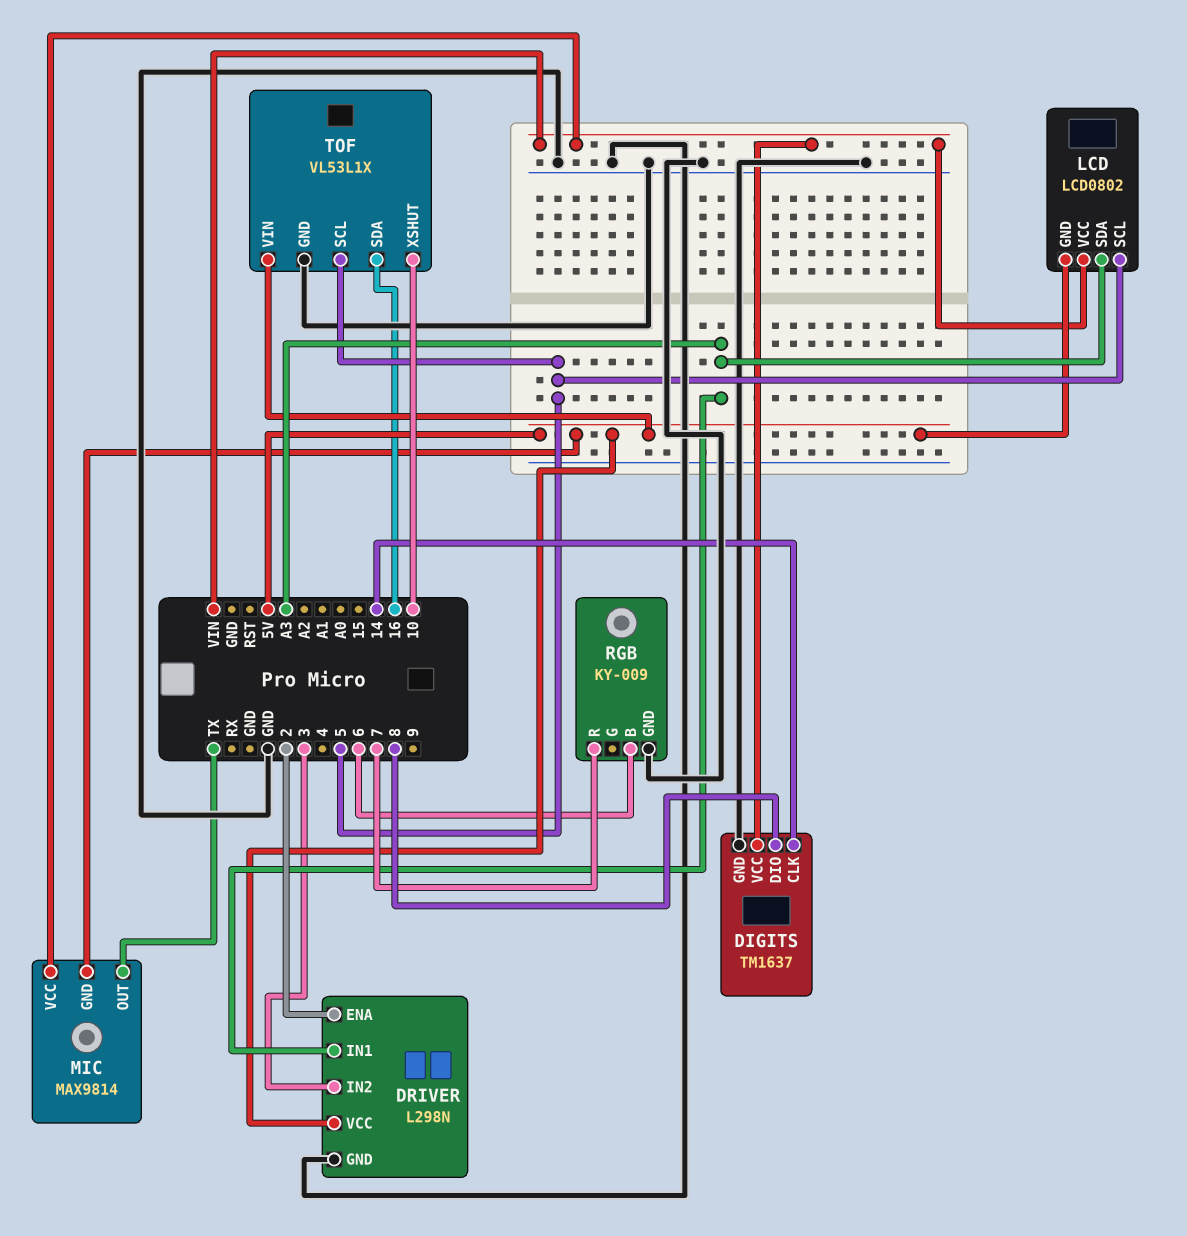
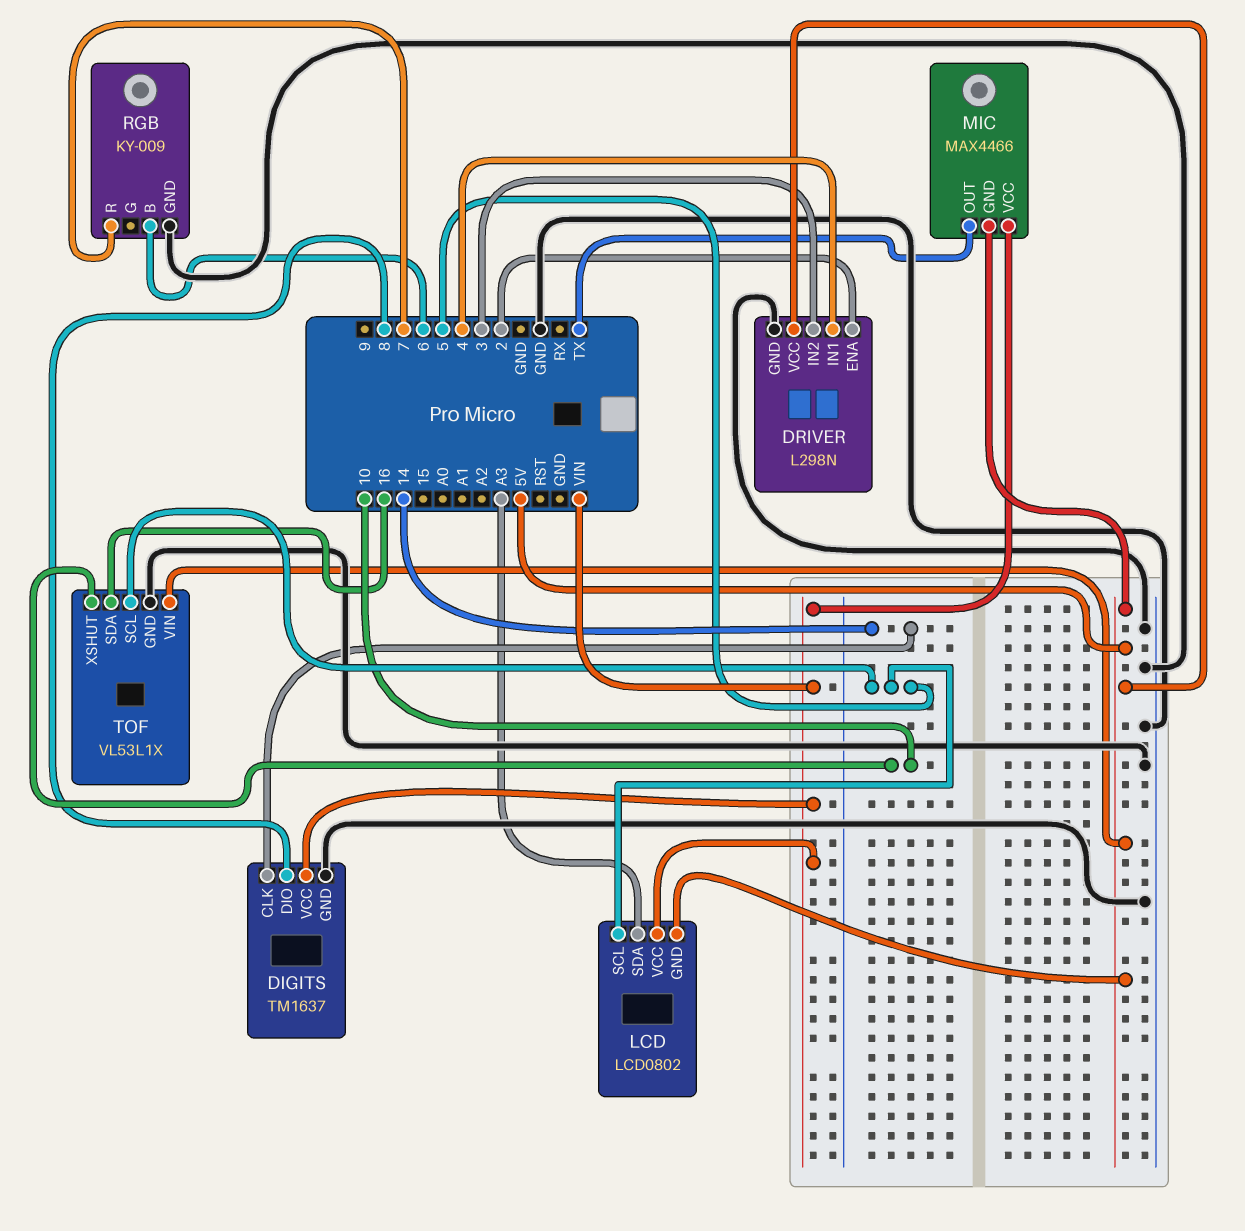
DRIVER pin IN1: A3 -> 4
MIC: MAX9814 -> MAX4466

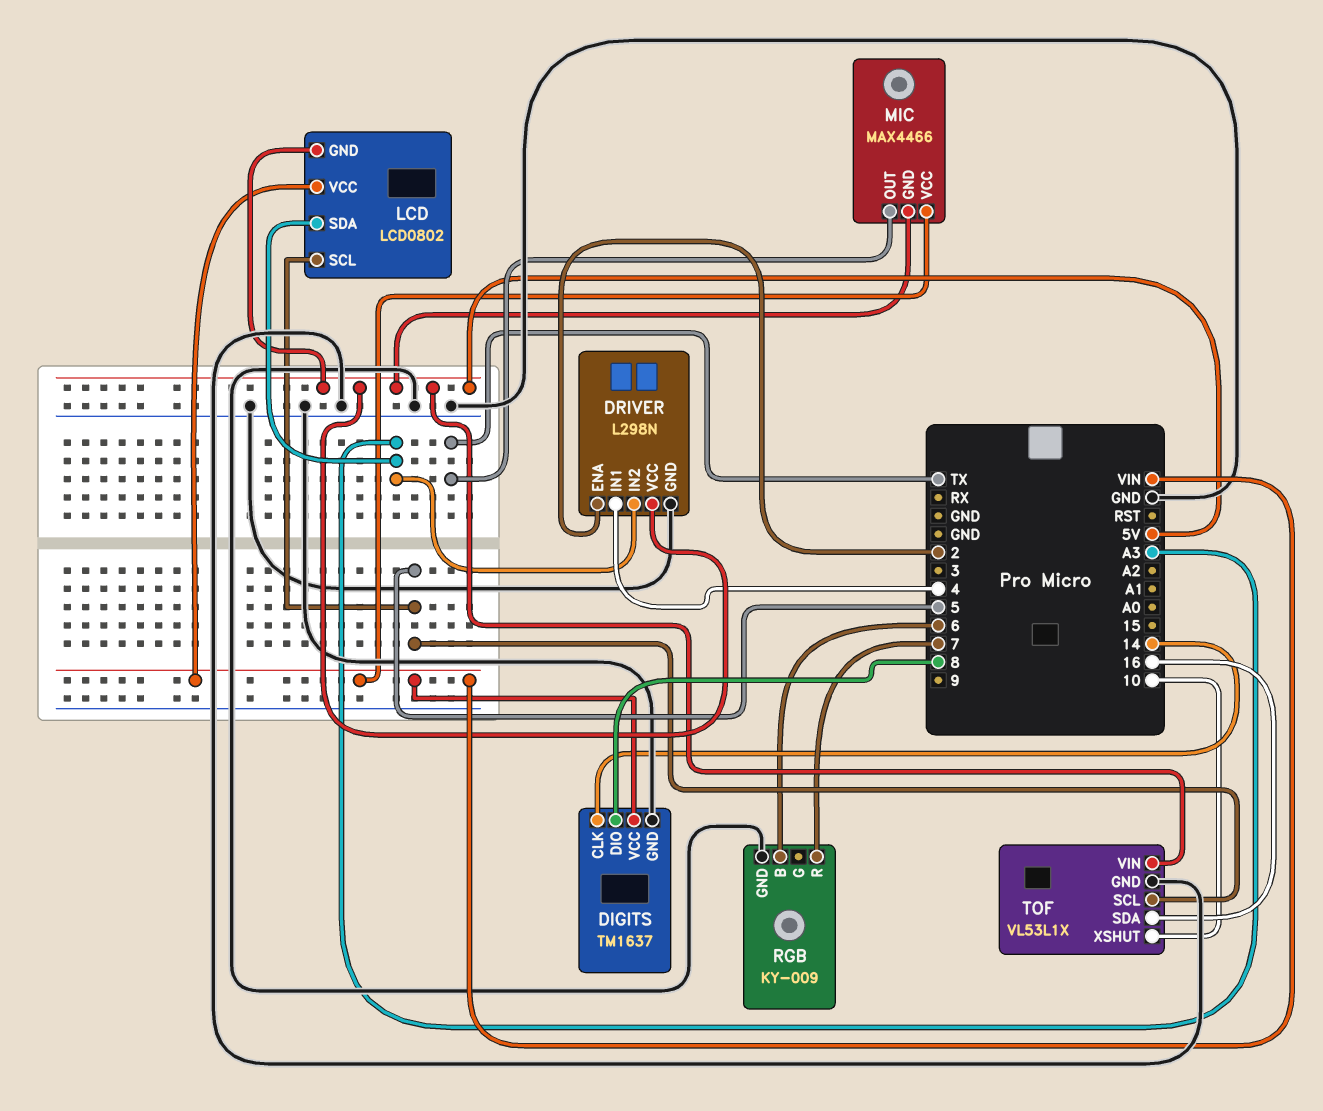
DRIVER pin IN2: 3 -> A3

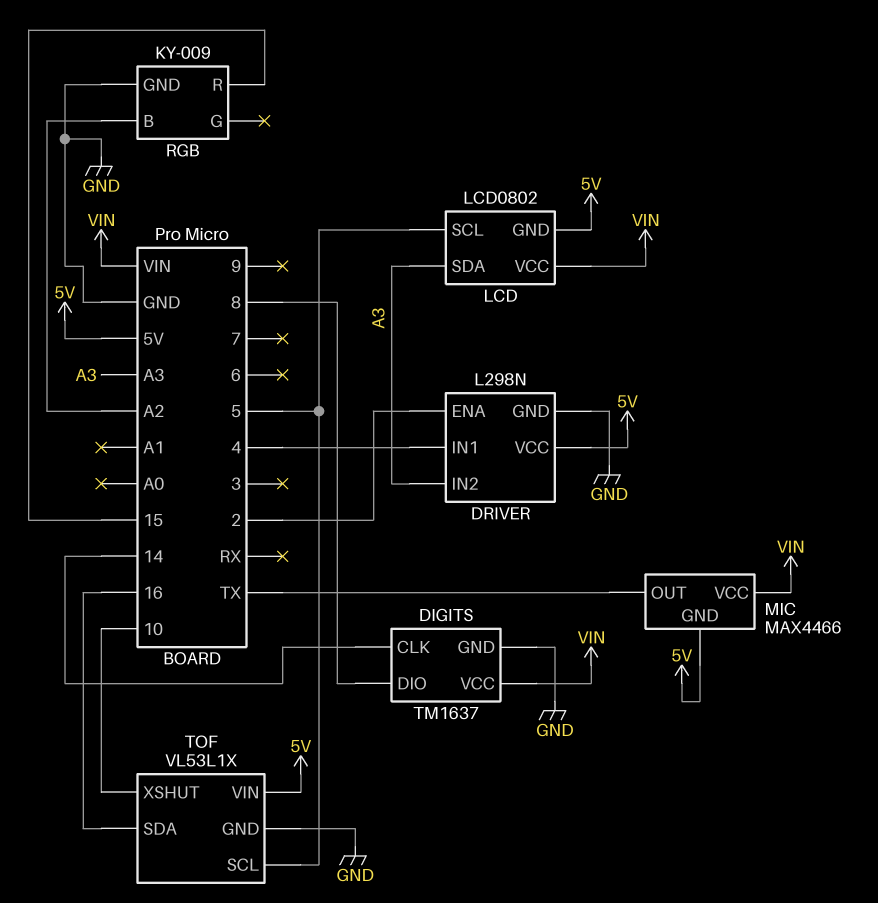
RGB pin B: 6 -> A2
RGB pin R: 7 -> 15

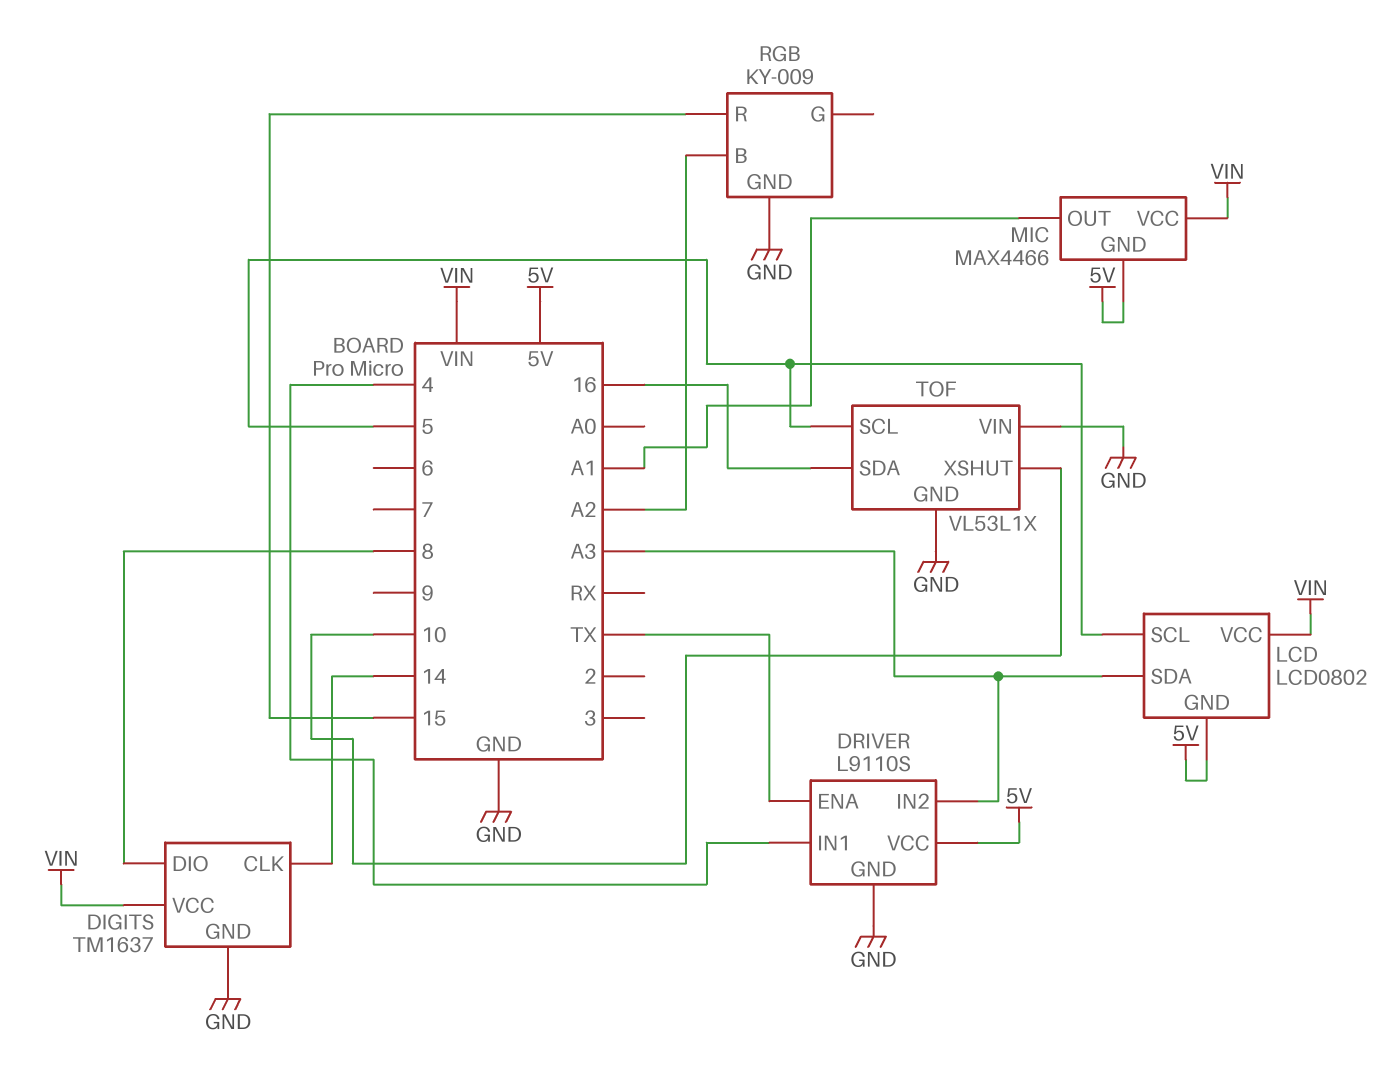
DRIVER: L298N -> L9110S
DRIVER pin ENA: 2 -> TX
MIC pin OUT: TX -> A1
TOF pin VIN: 5V -> GND

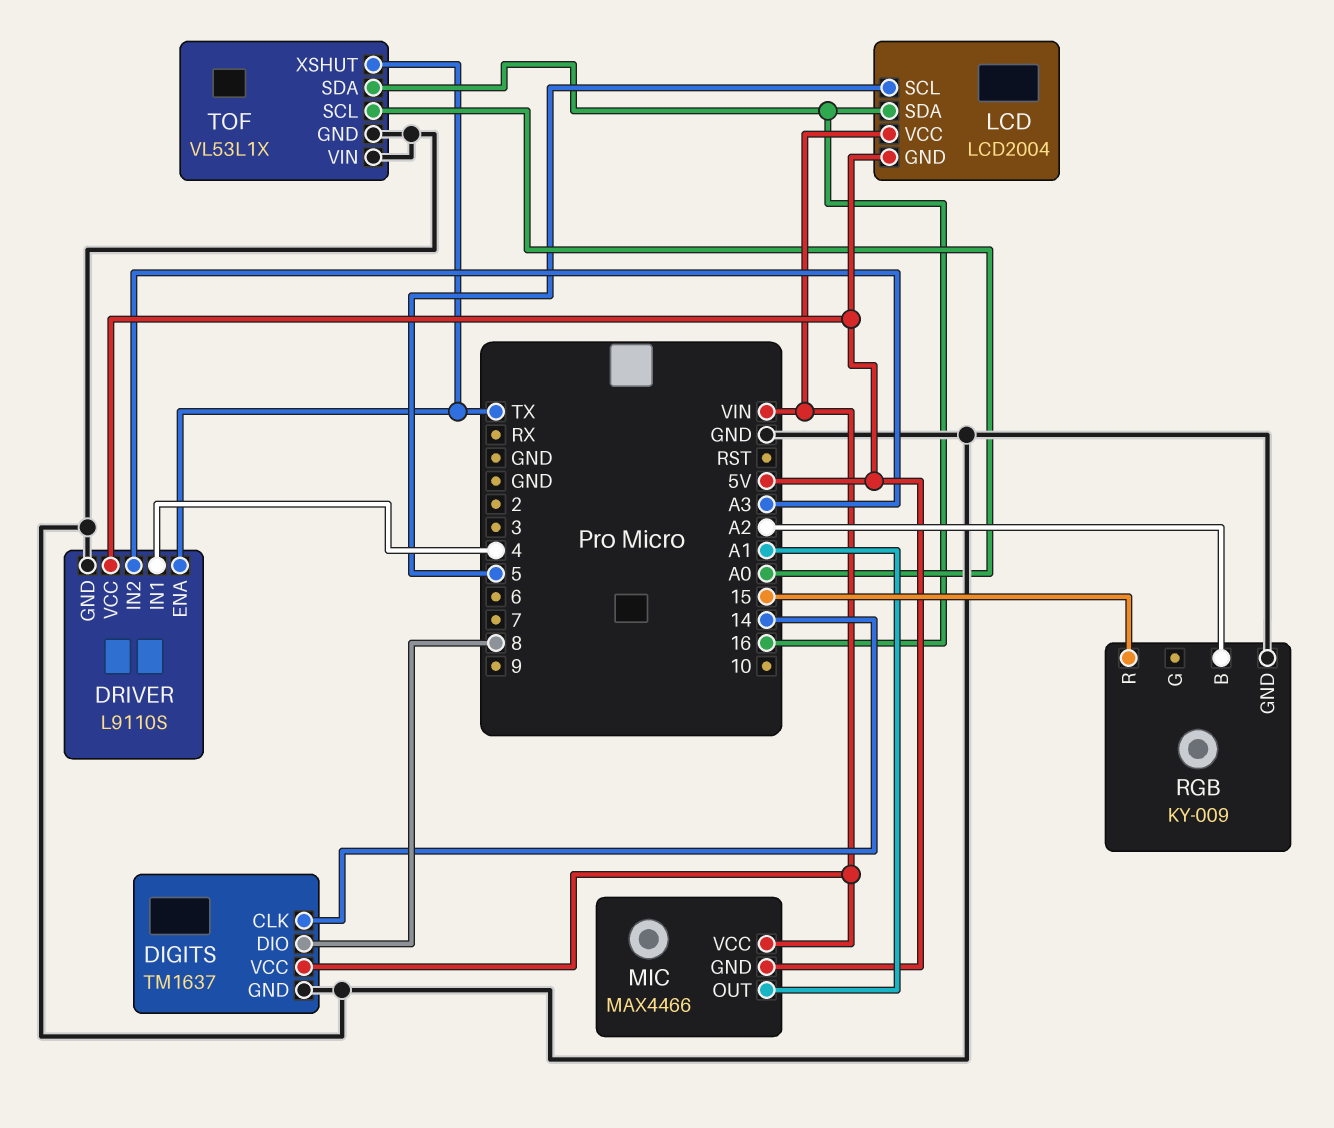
LCD: LCD0802 -> LCD2004
LCD pin SDA: A3 -> 16
TOF pin SCL: 5 -> A0
TOF pin XSHUT: 10 -> TX

